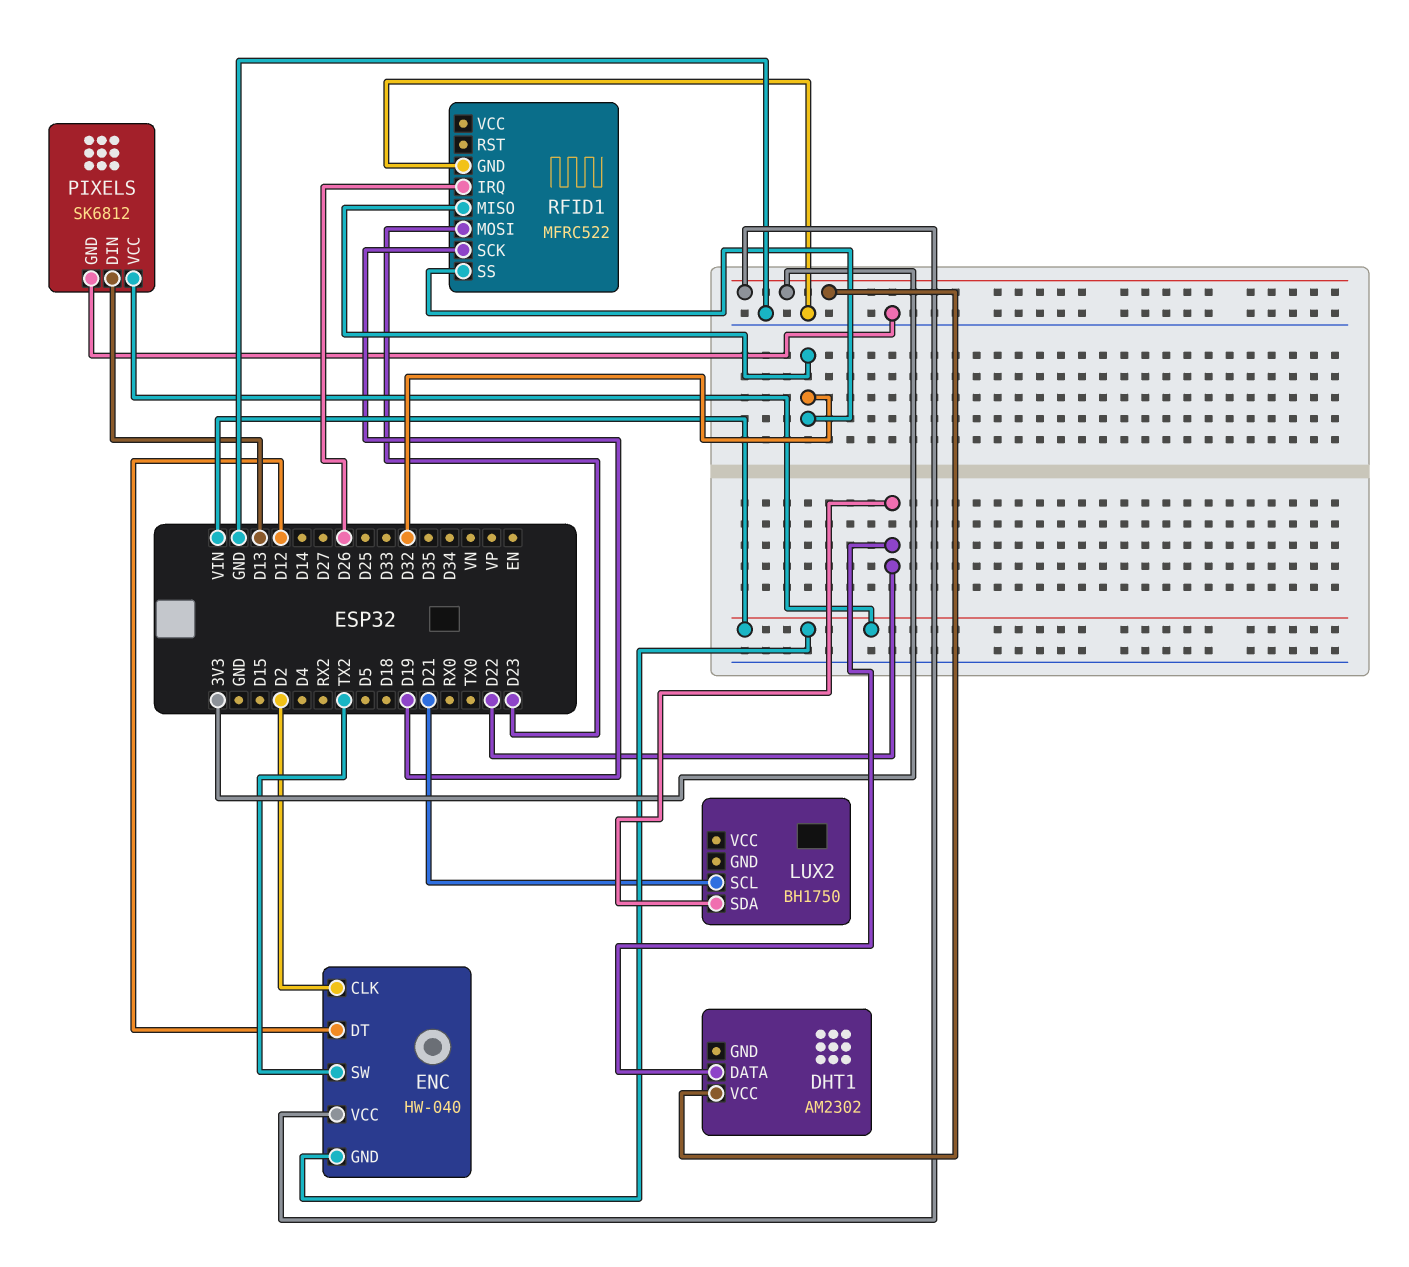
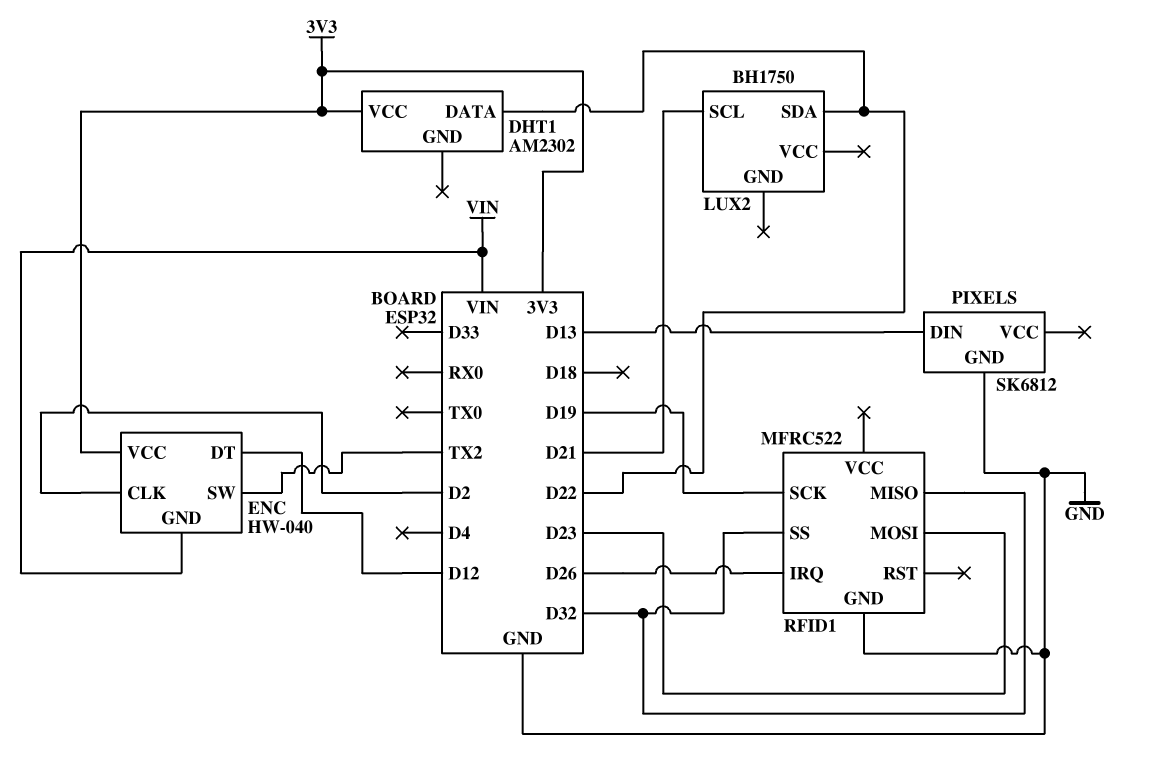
PIXELS pin VCC: VIN -> none

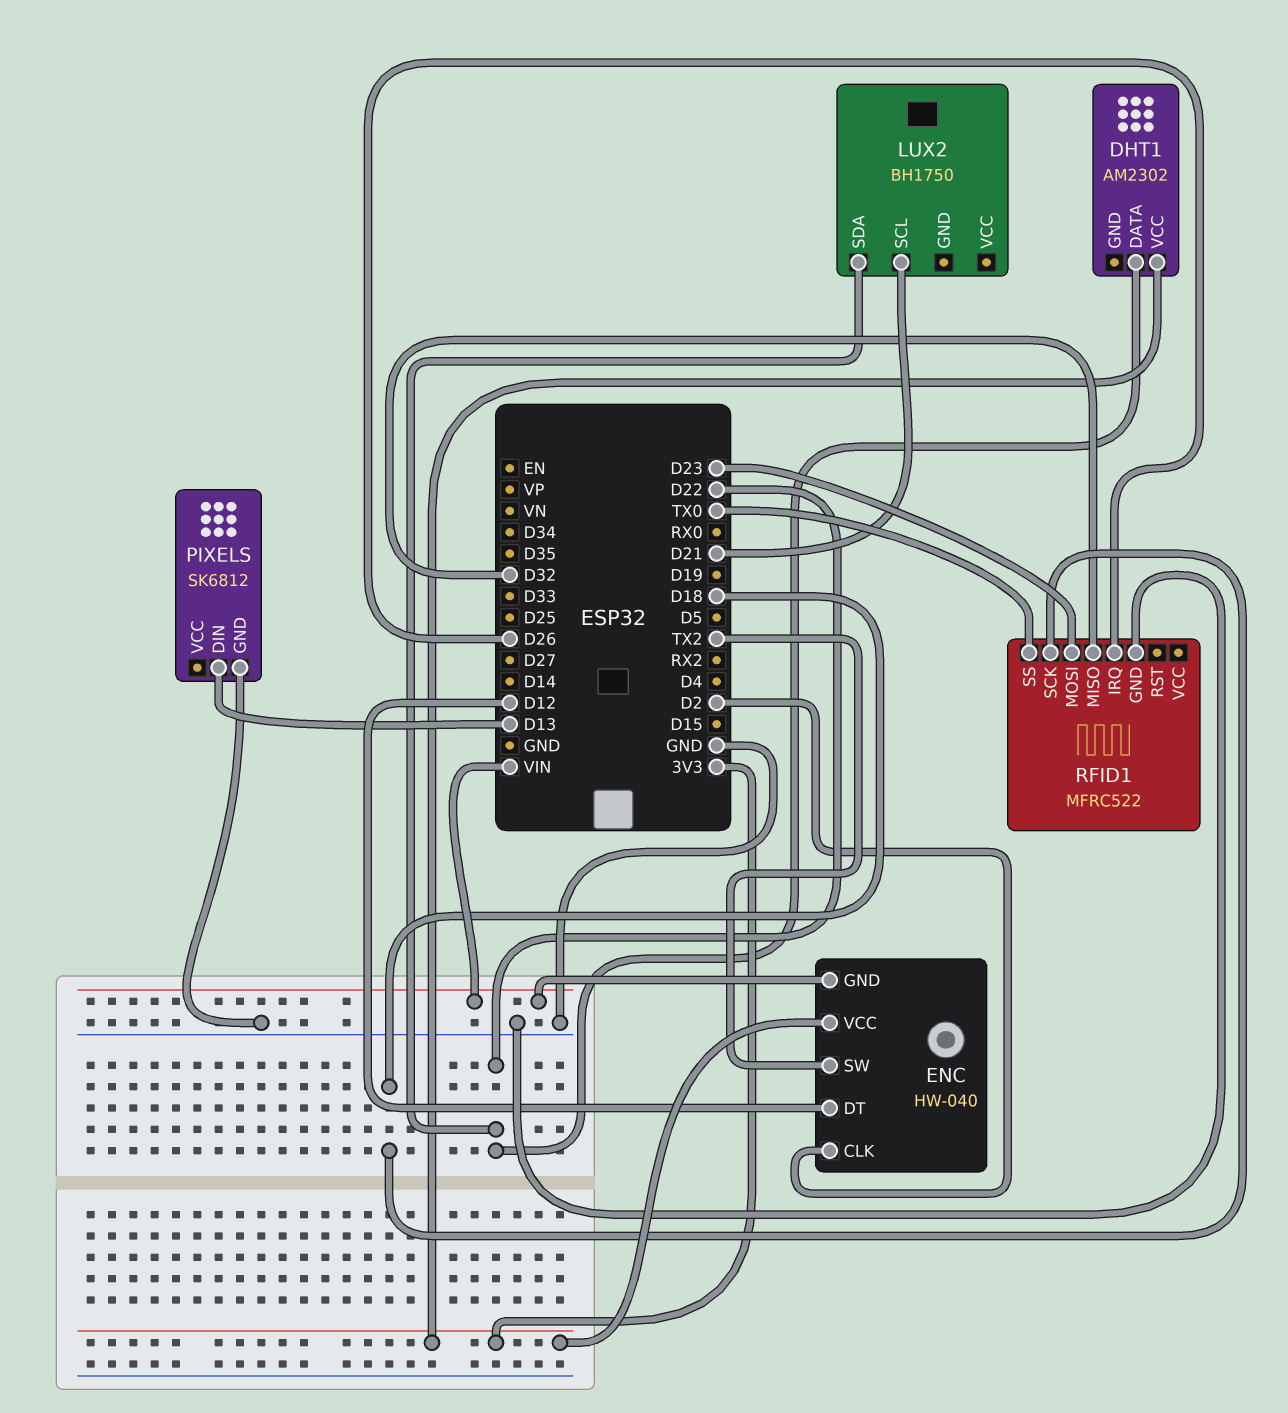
RFID1 pin SCK: D19 -> D18
RFID1 pin SS: D32 -> TX0

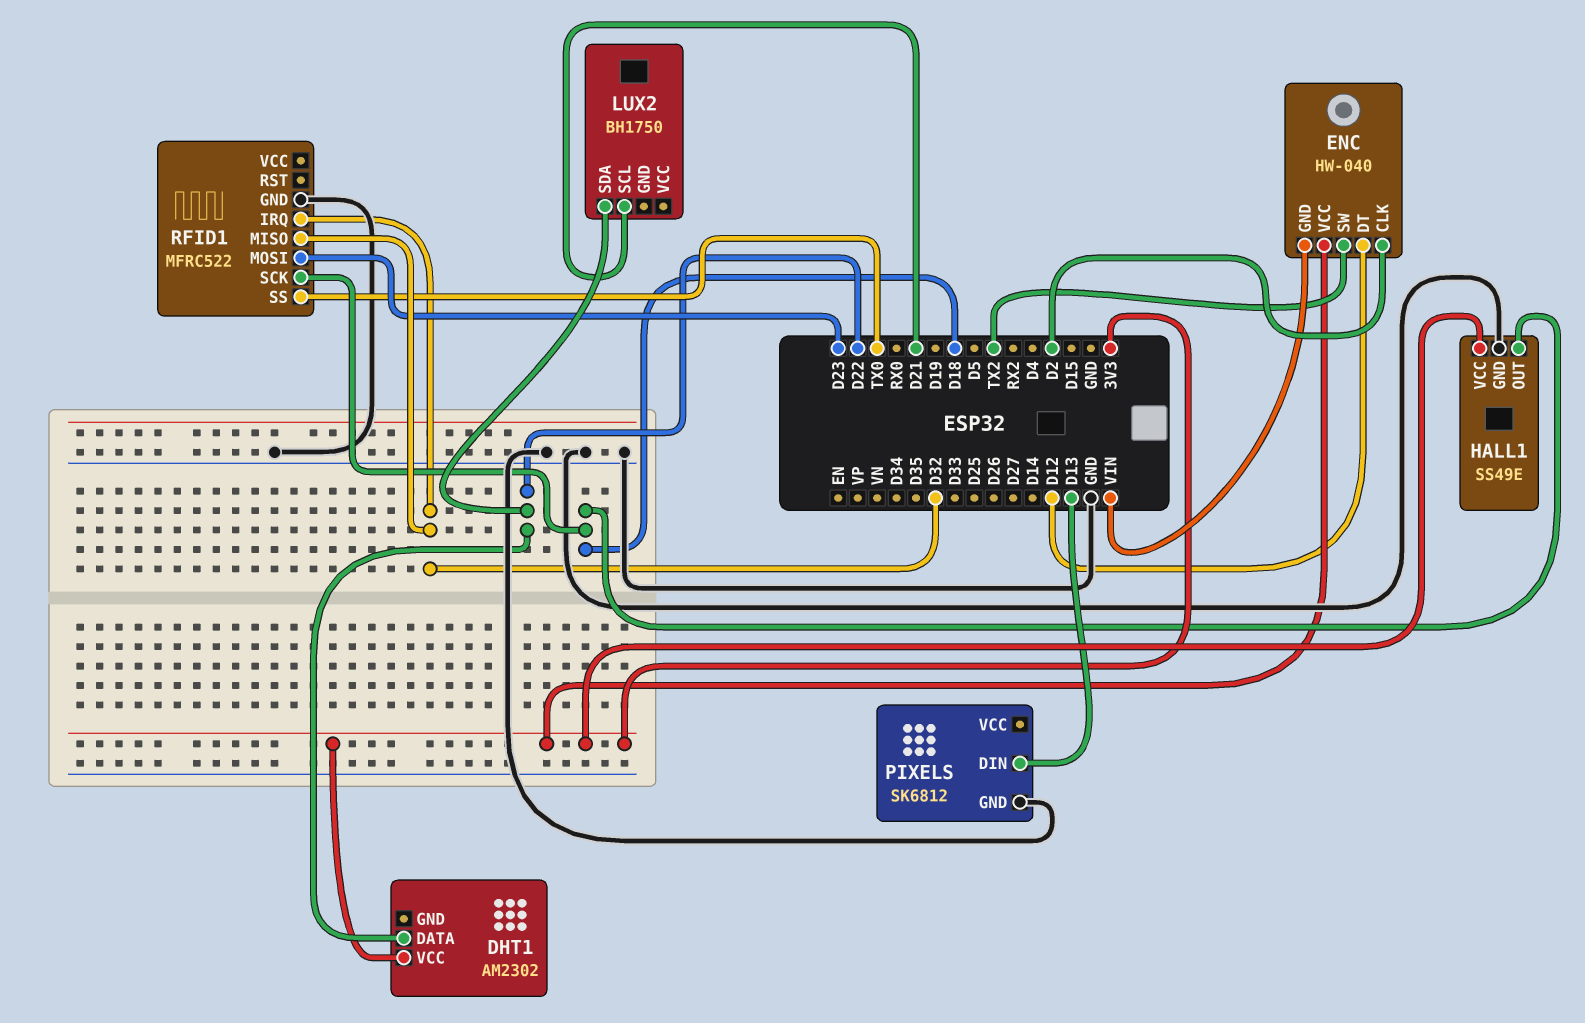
HALL1: none -> SS49E
HALL1 pin GND: none -> GND
HALL1 pin OUT: none -> D18
HALL1 pin VCC: none -> 3V3
RFID1 pin IRQ: D26 -> D32

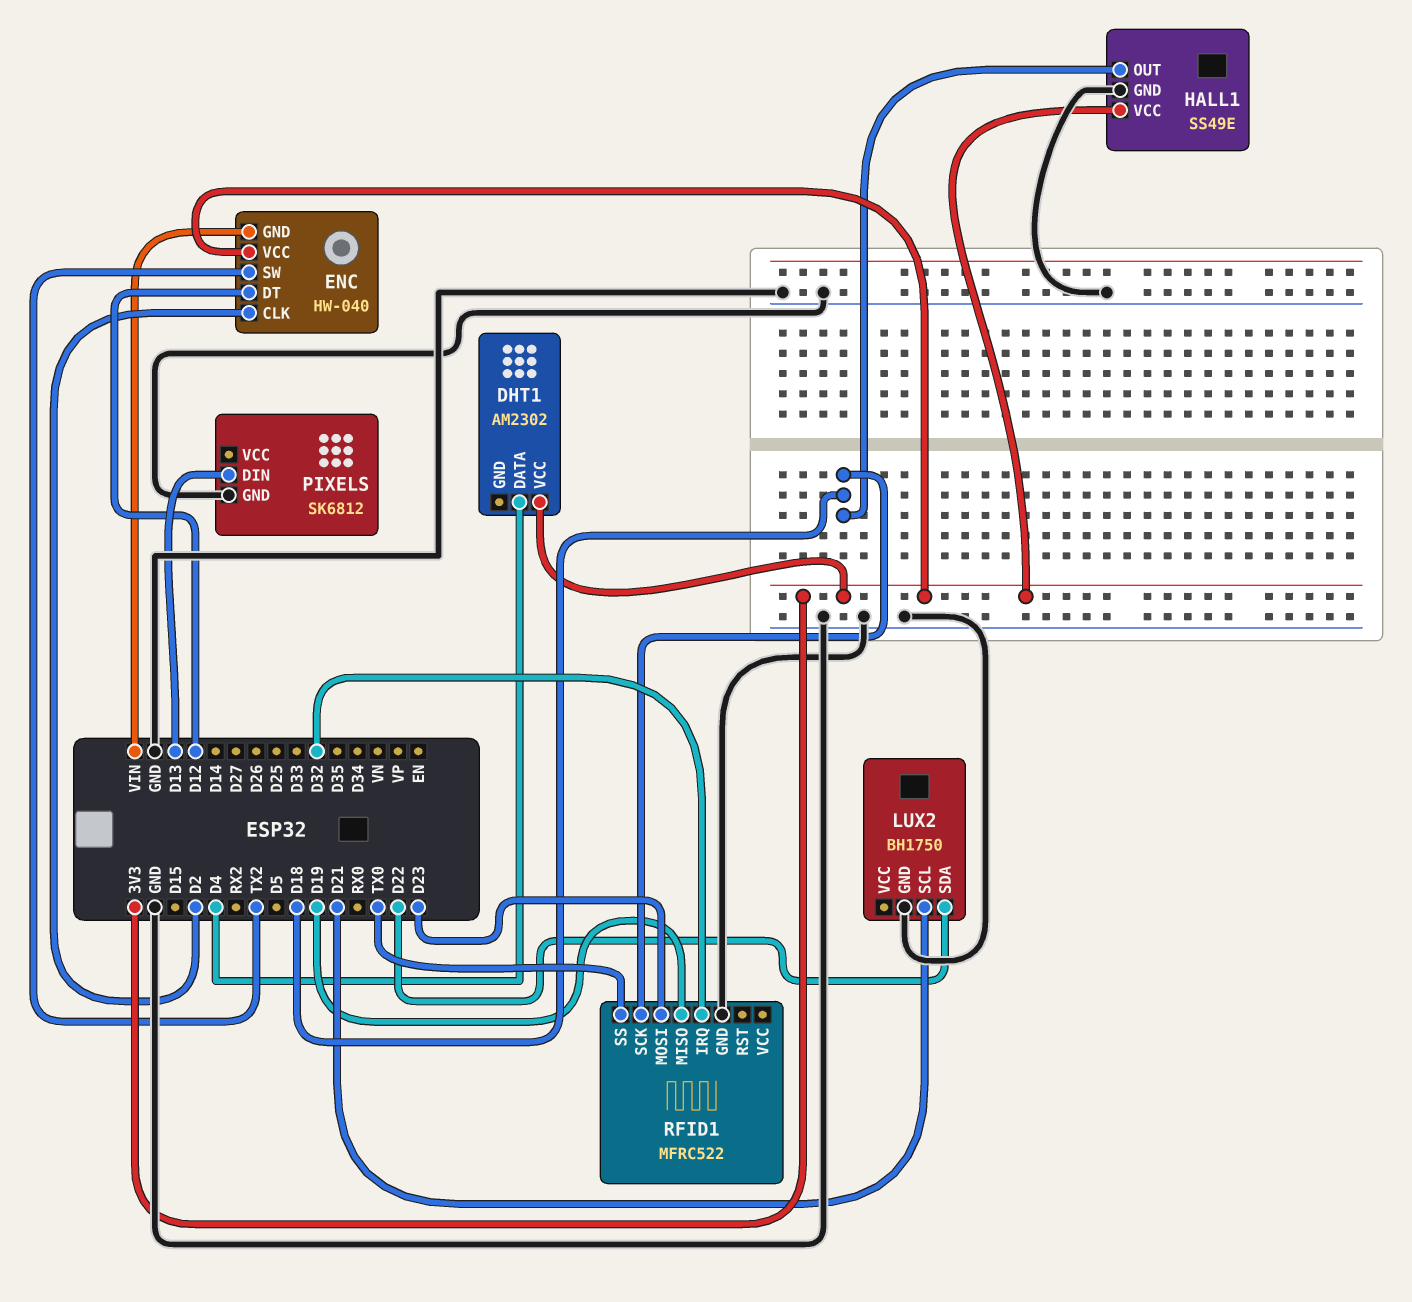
DHT1 pin DATA: D22 -> D4
LUX2 pin GND: none -> GND
RFID1 pin MISO: D32 -> D19

